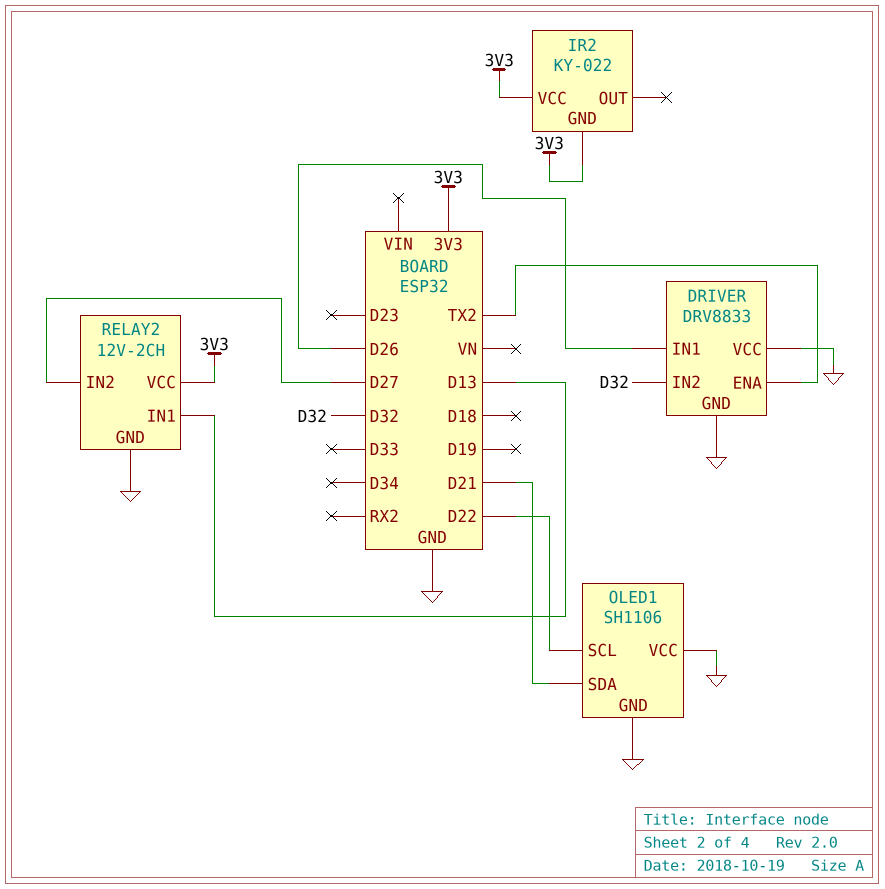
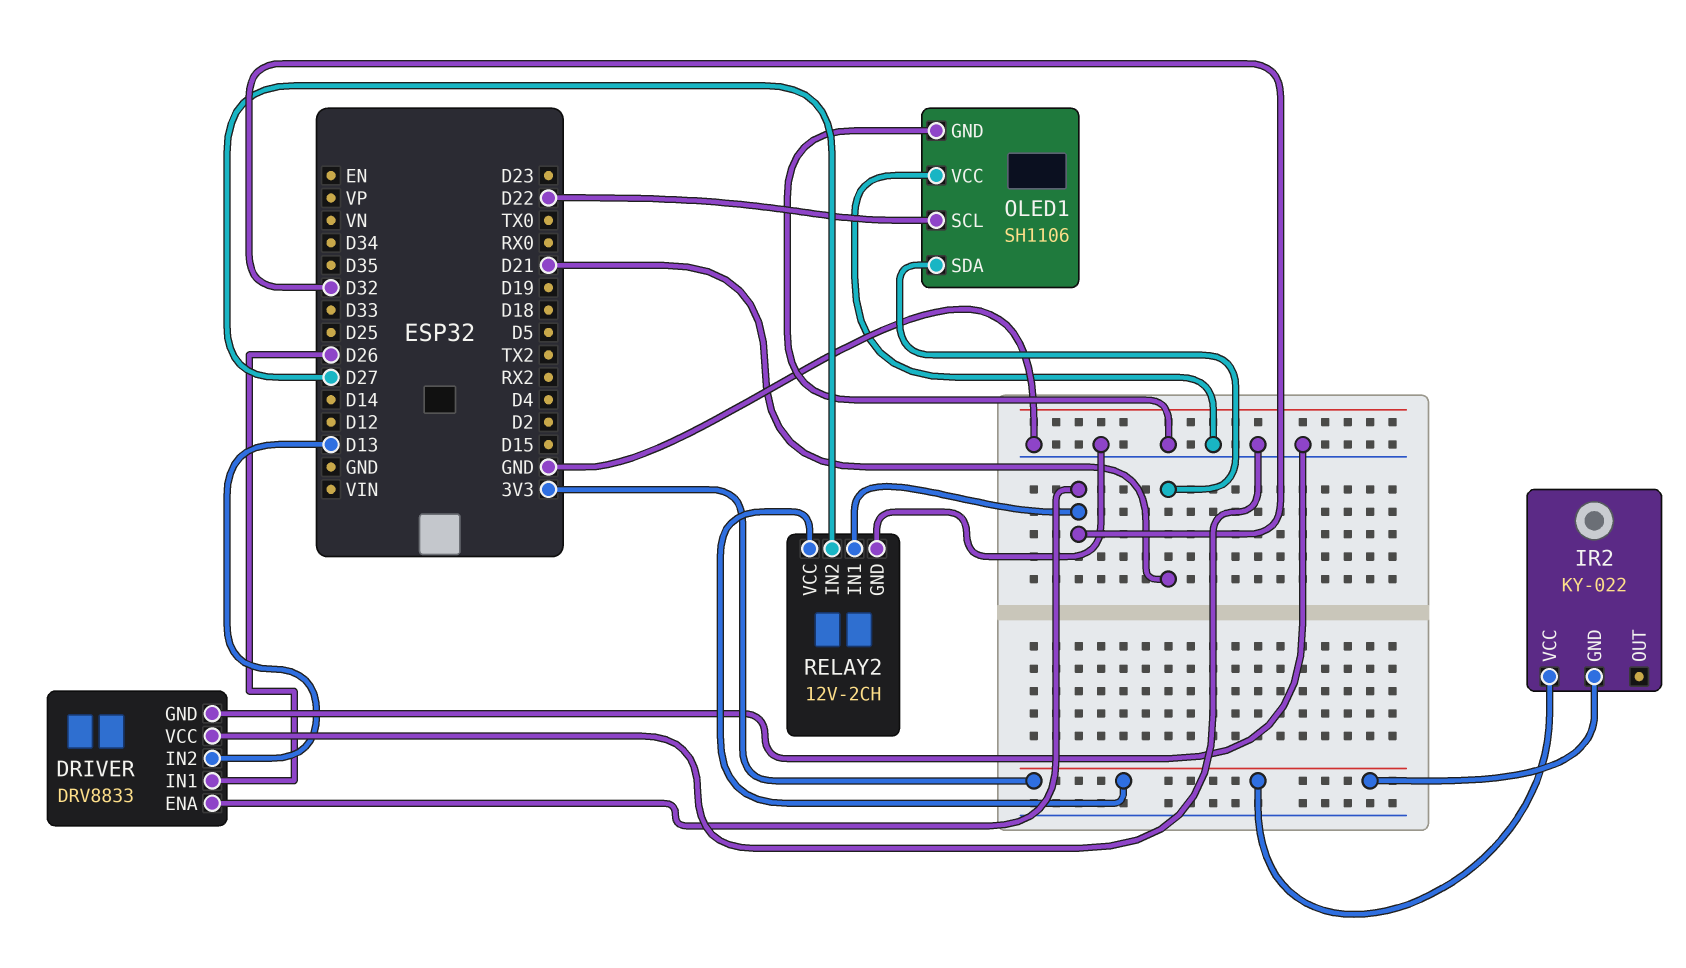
DRIVER pin ENA: TX2 -> D32
DRIVER pin IN2: D32 -> D13
RELAY2 pin IN1: D13 -> D32

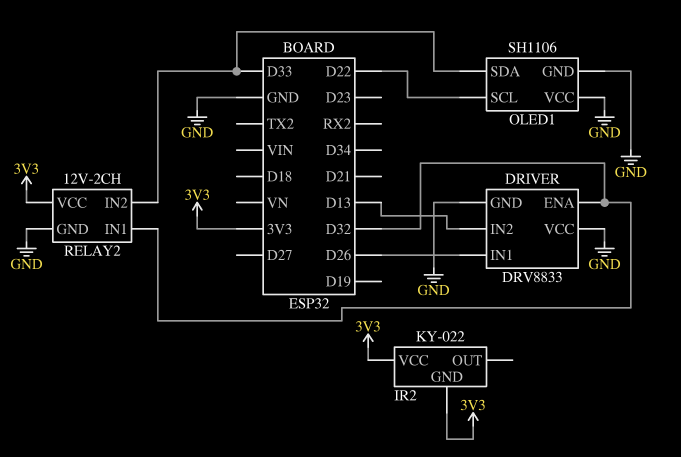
OLED1 pin SDA: D21 -> D33
RELAY2 pin IN2: D27 -> D33

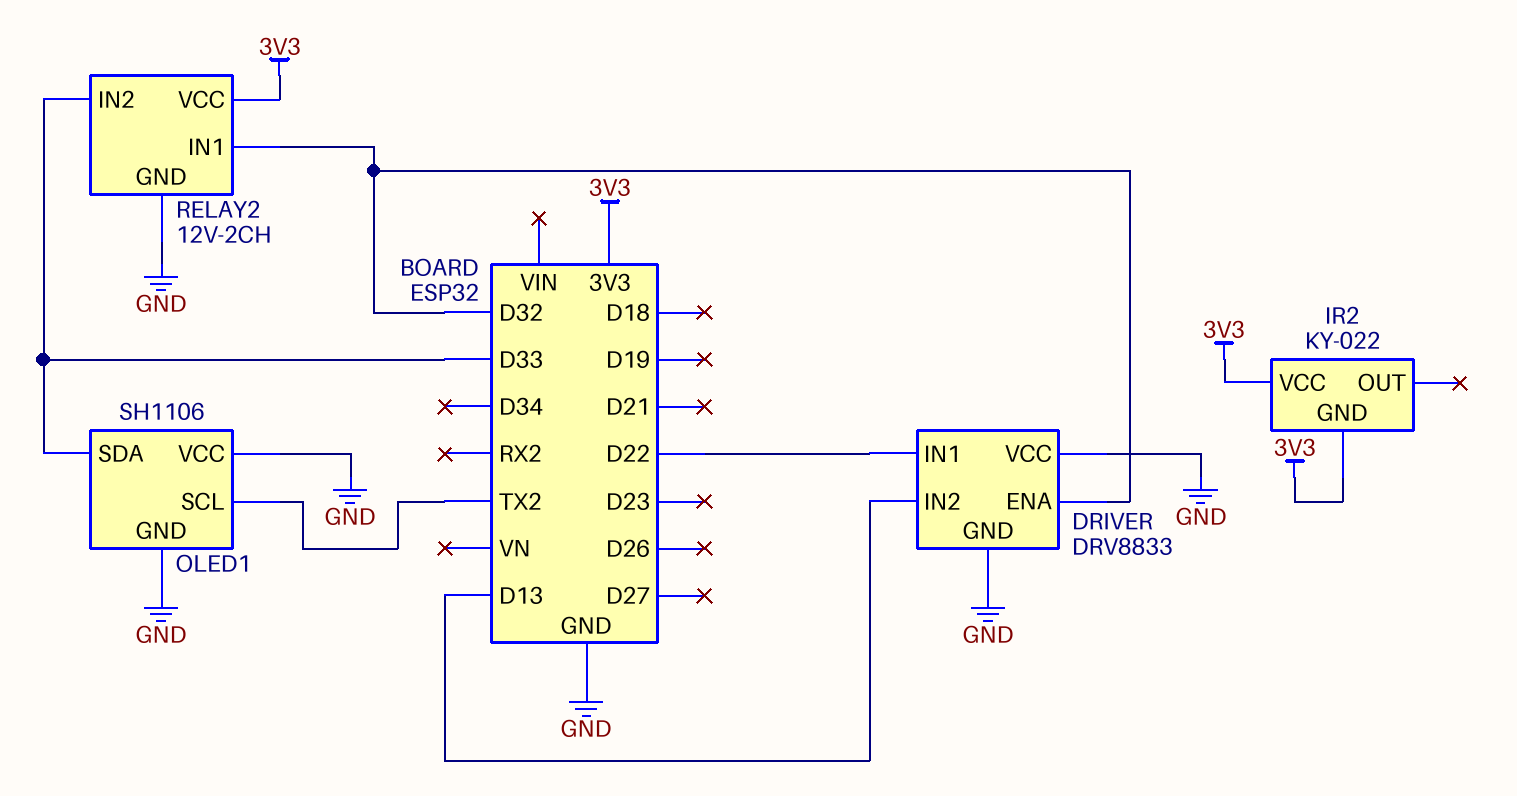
DRIVER pin IN1: D26 -> D22
OLED1 pin SCL: D22 -> TX2

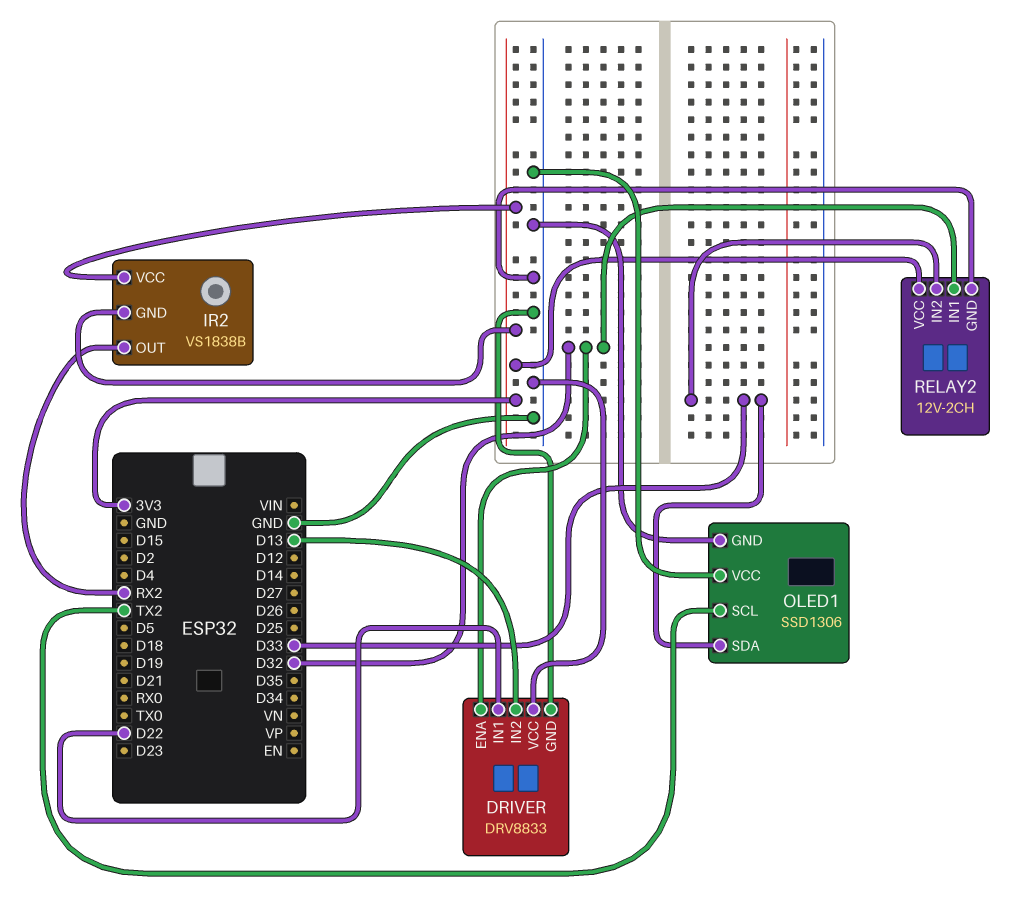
IR2: KY-022 -> VS1838B
IR2 pin OUT: none -> RX2
OLED1: SH1106 -> SSD1306

